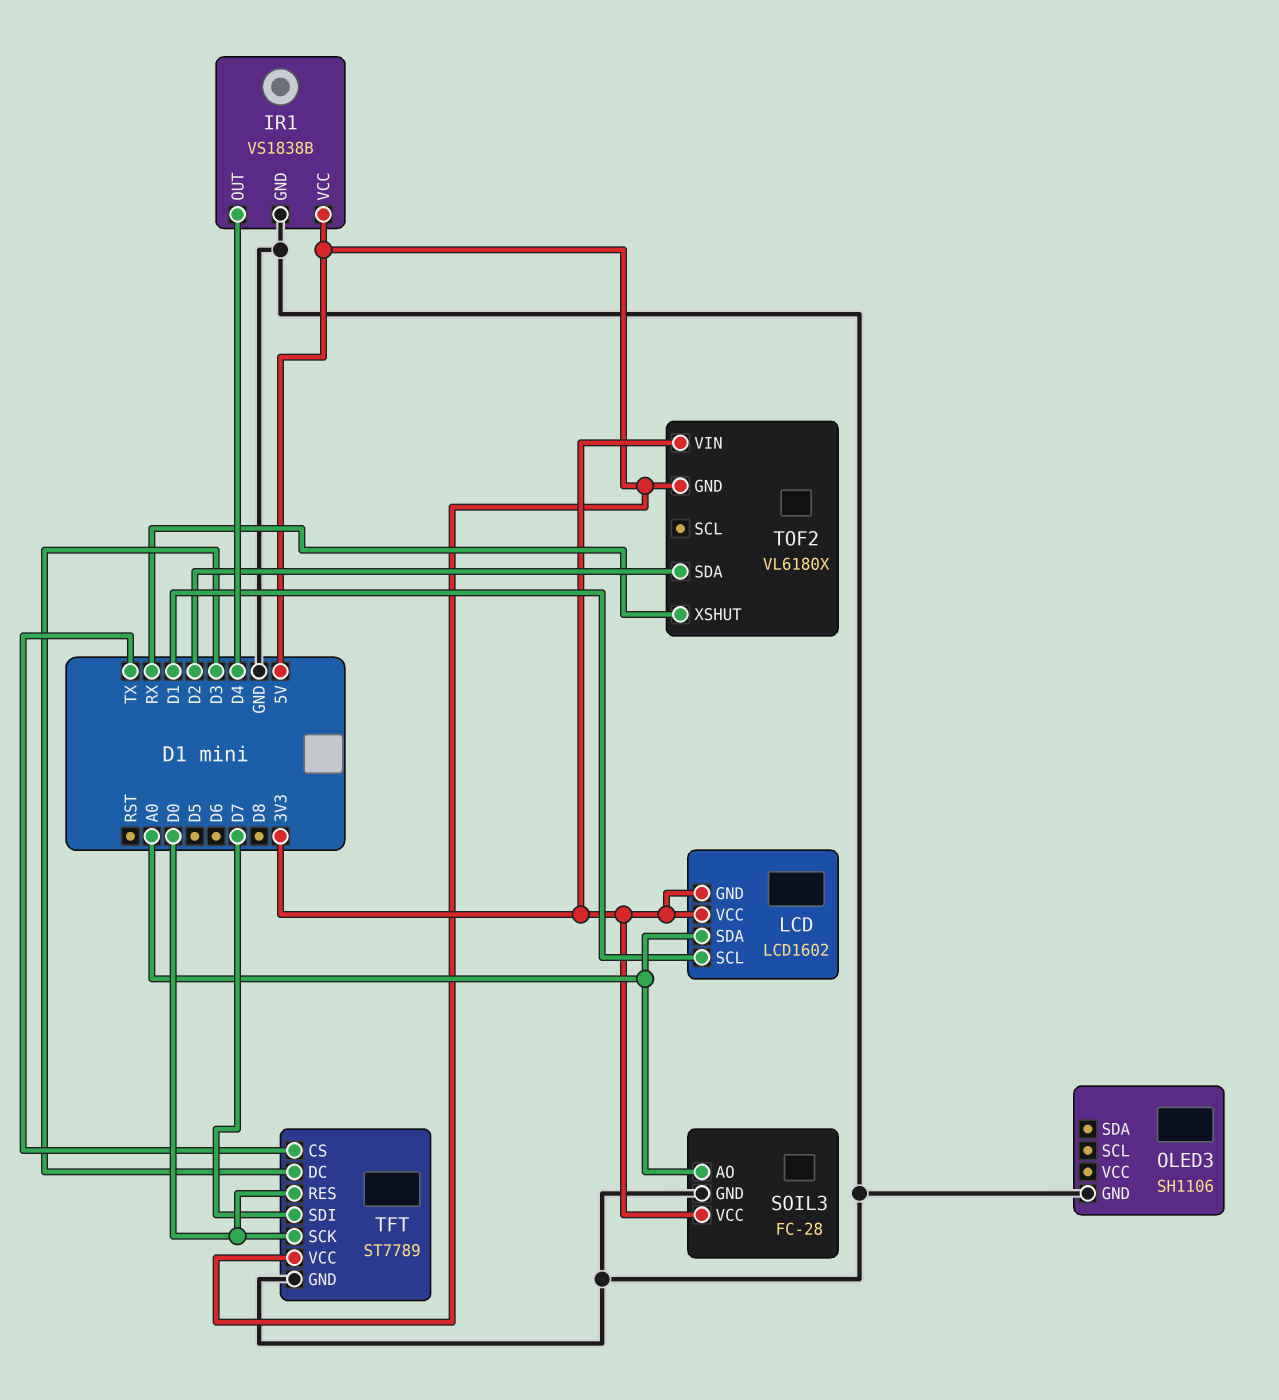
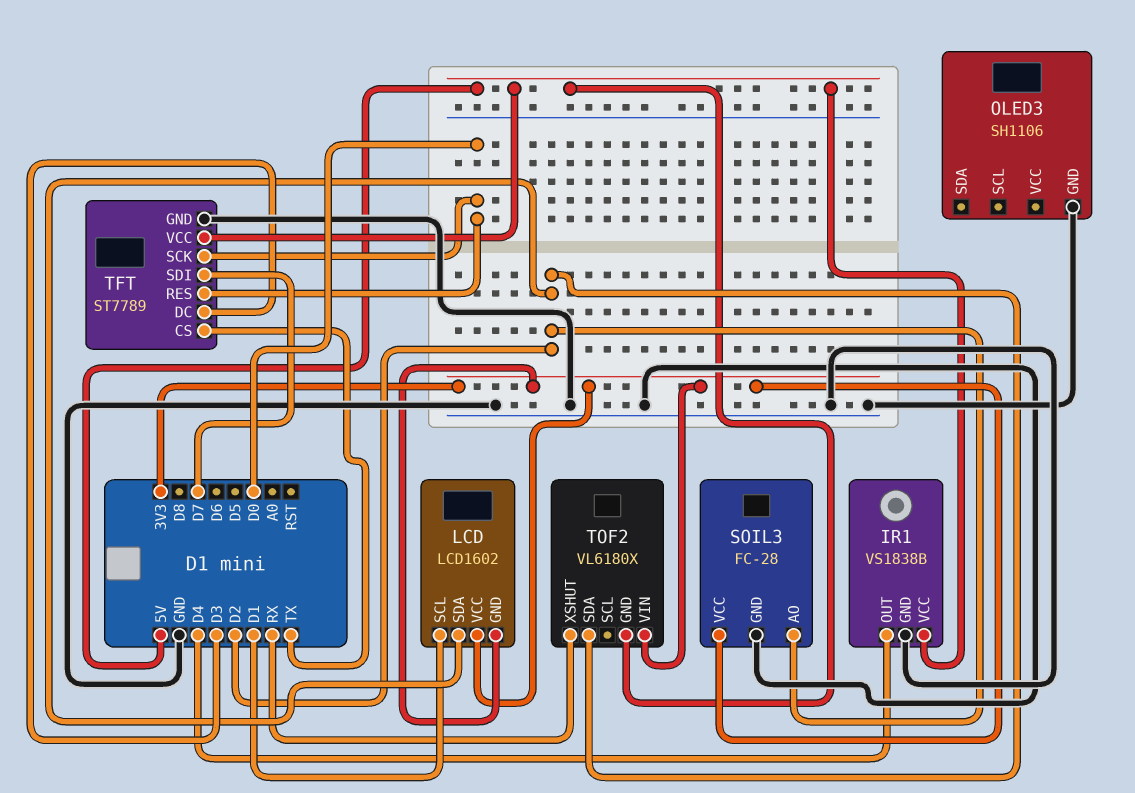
LCD pin SDA: A0 -> D2
SOIL3 pin AO: A0 -> D2

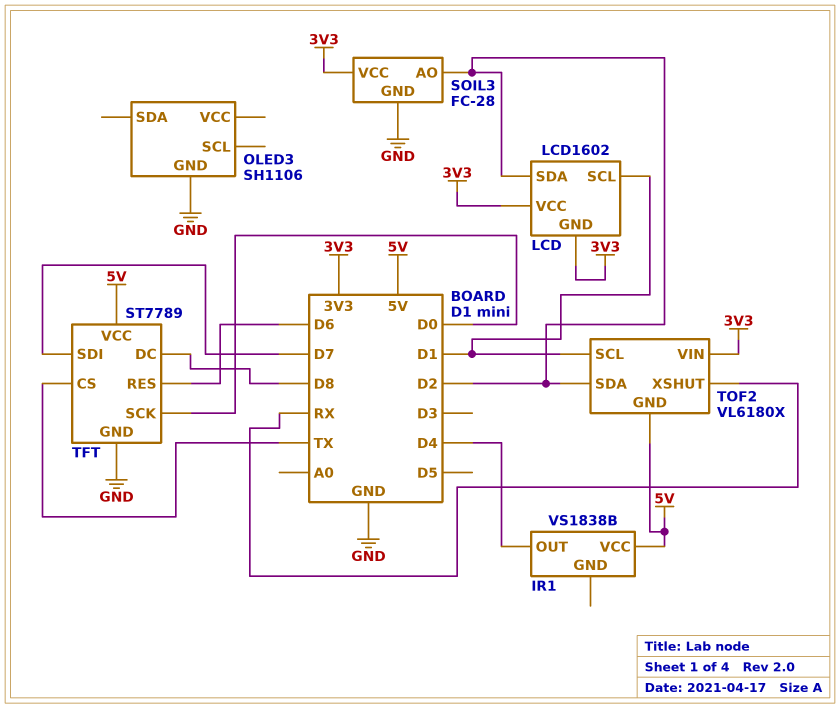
IR1 pin GND: GND -> none
TFT pin DC: D3 -> D8
TFT pin RES: D0 -> D6
TOF2 pin SCL: none -> D1

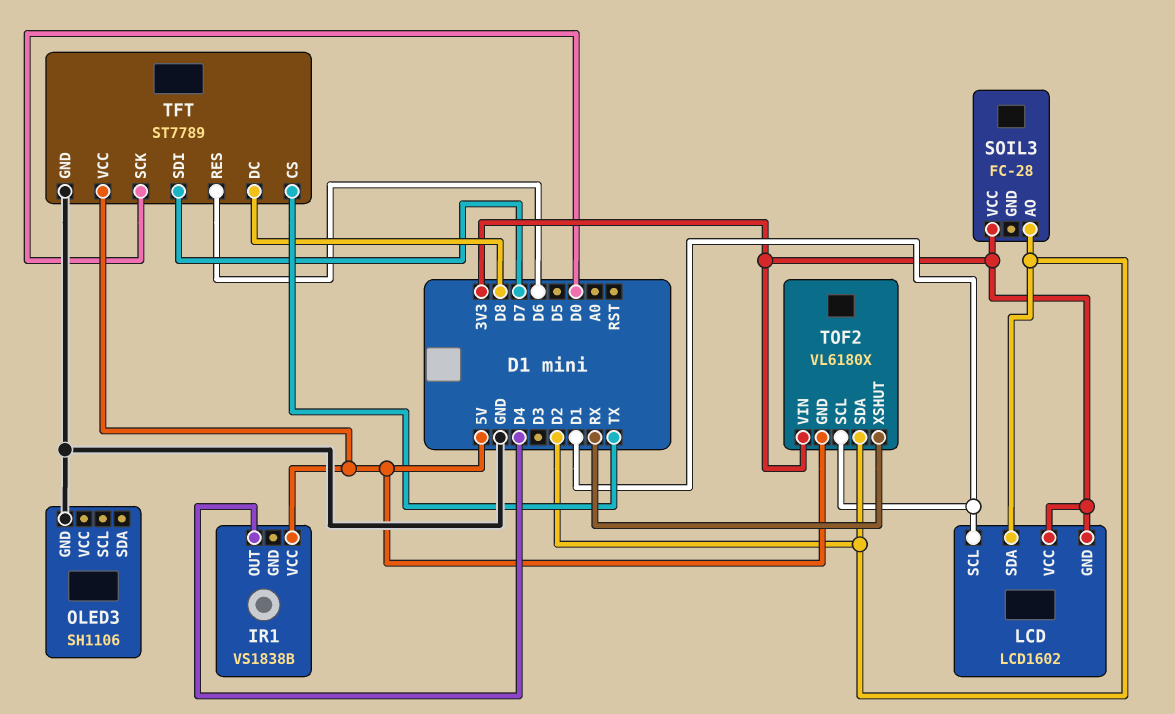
SOIL3 pin GND: GND -> none

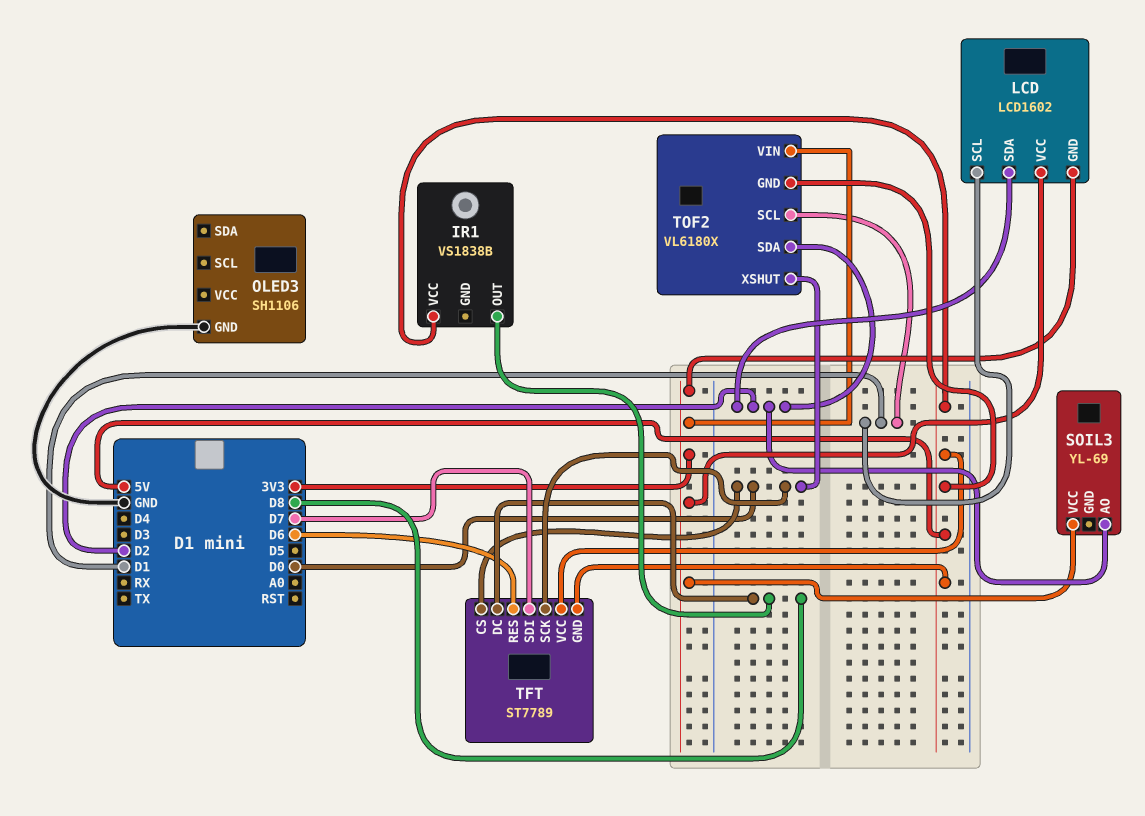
IR1 pin OUT: D4 -> D8
SOIL3: FC-28 -> YL-69
TFT pin CS: TX -> D0
TFT pin GND: GND -> 5V
TOF2 pin XSHUT: RX -> D0

